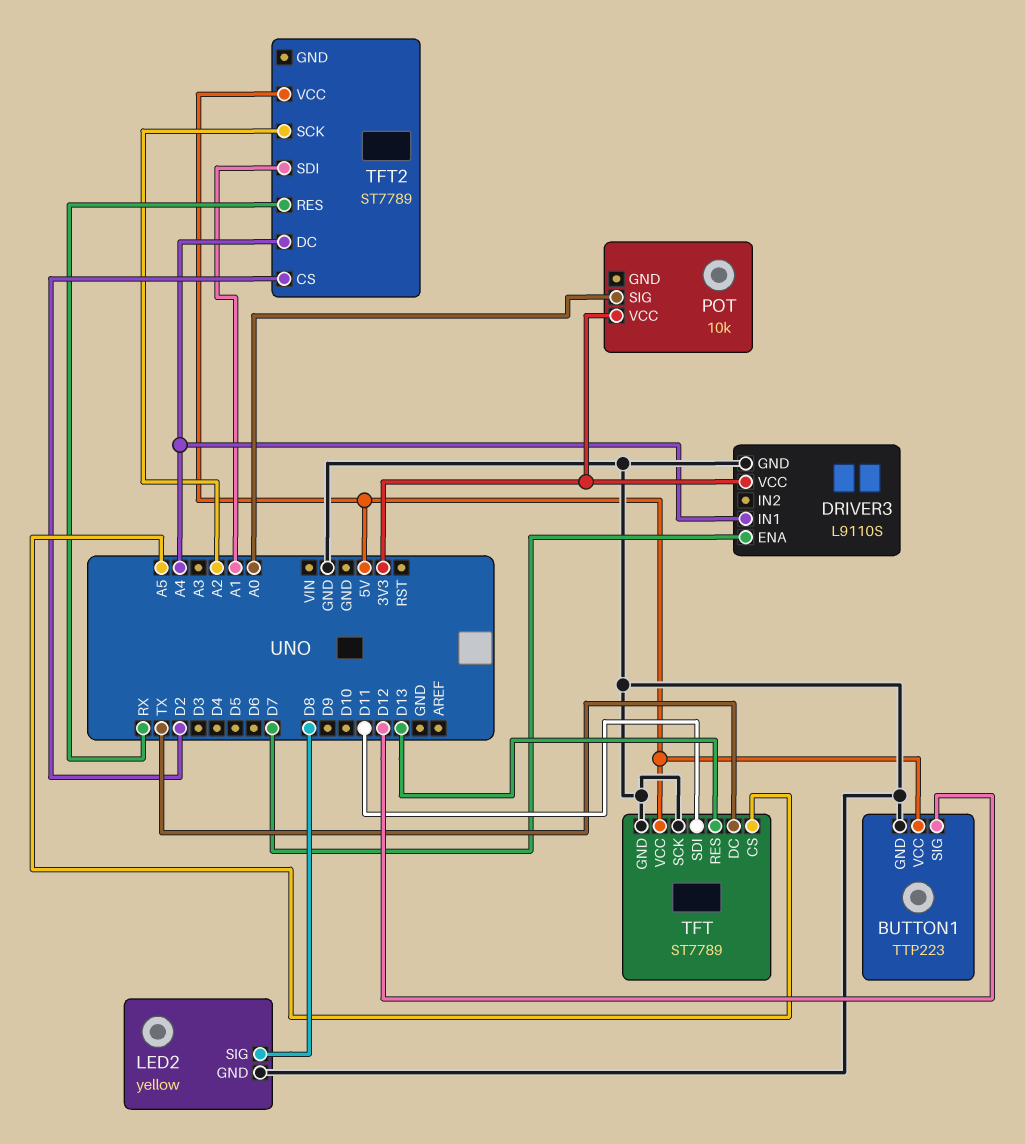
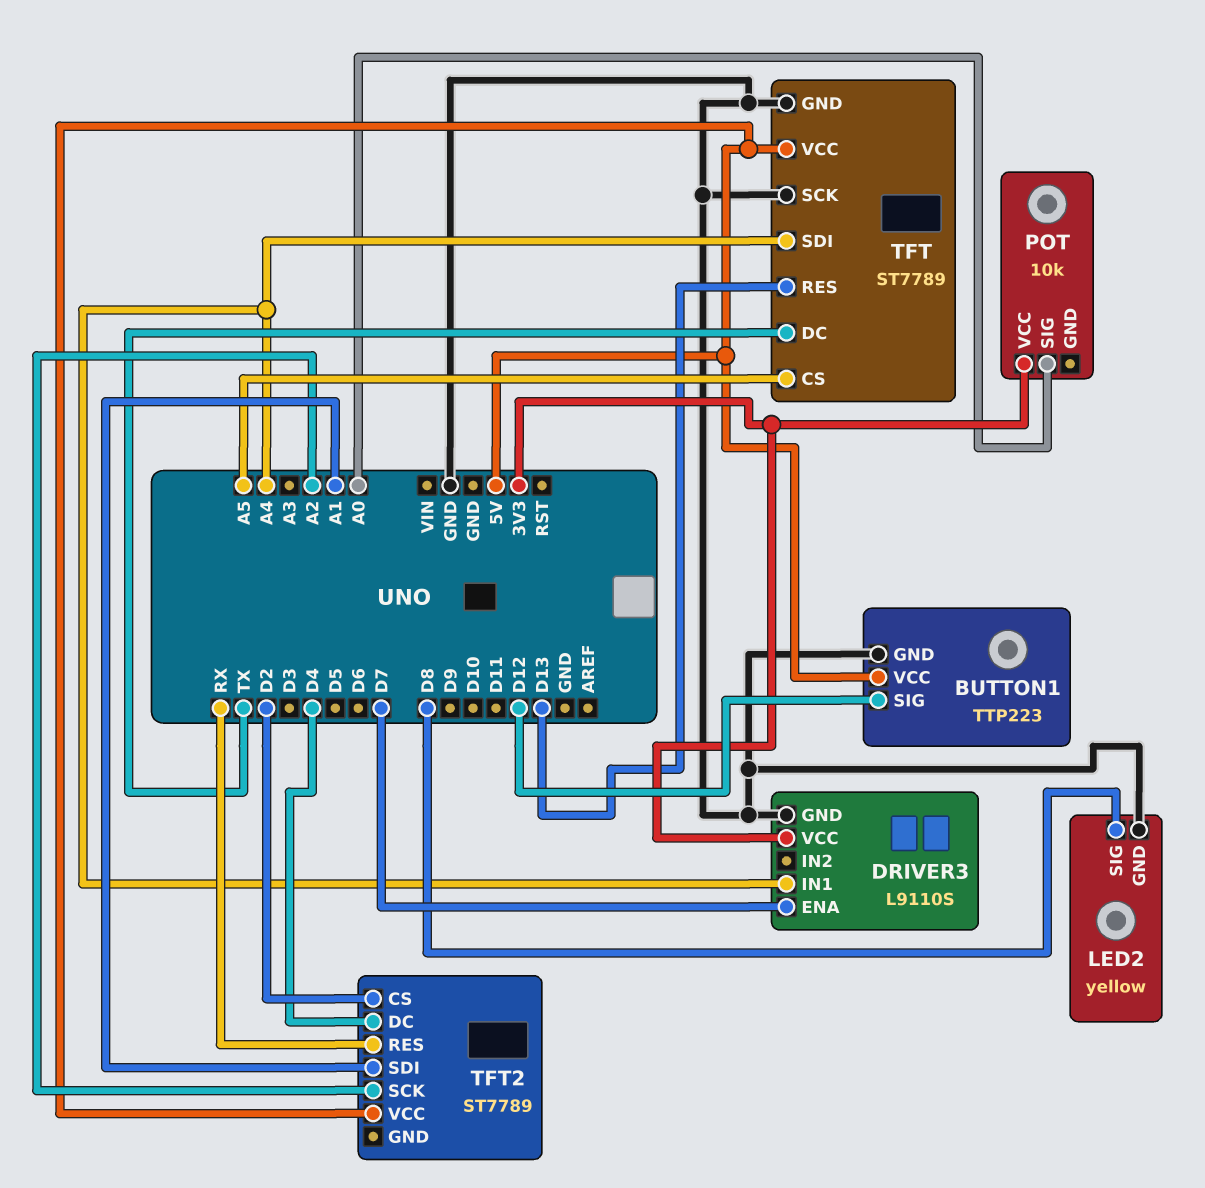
TFT pin SDI: D11 -> A4
TFT2 pin DC: A4 -> D4

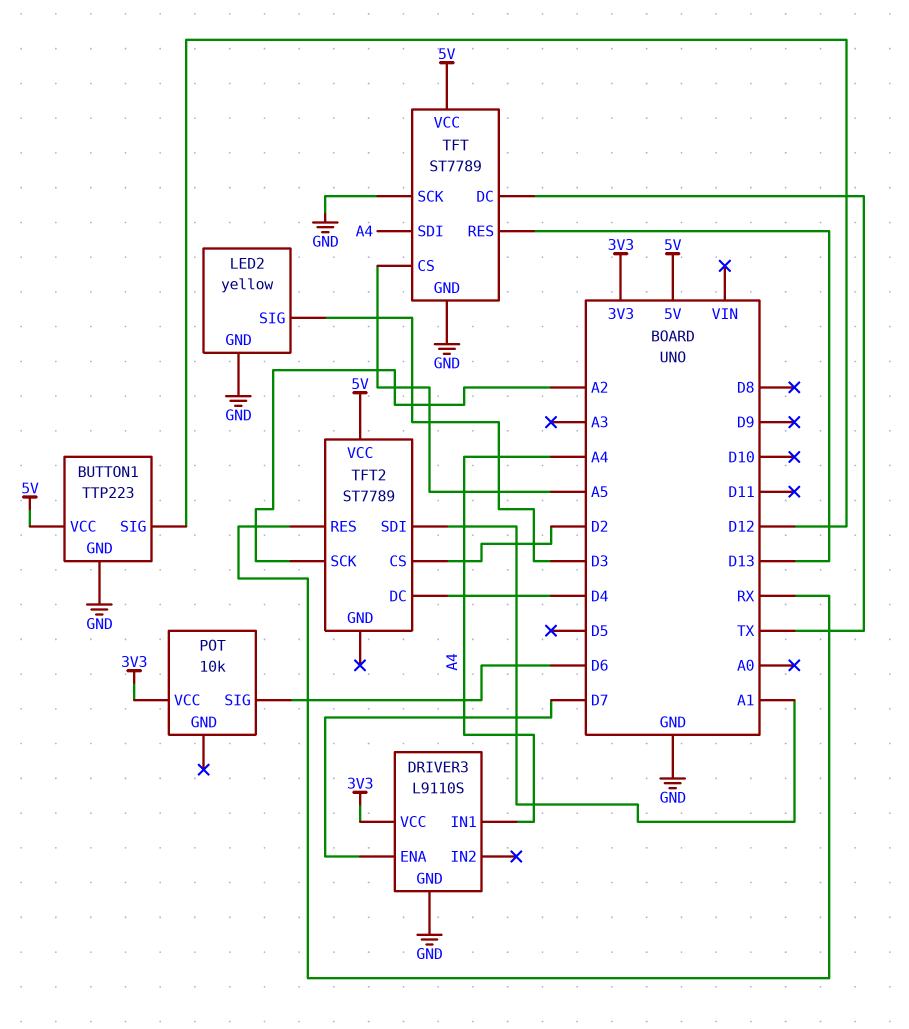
LED2 pin SIG: D8 -> D3
POT pin SIG: A0 -> D6

